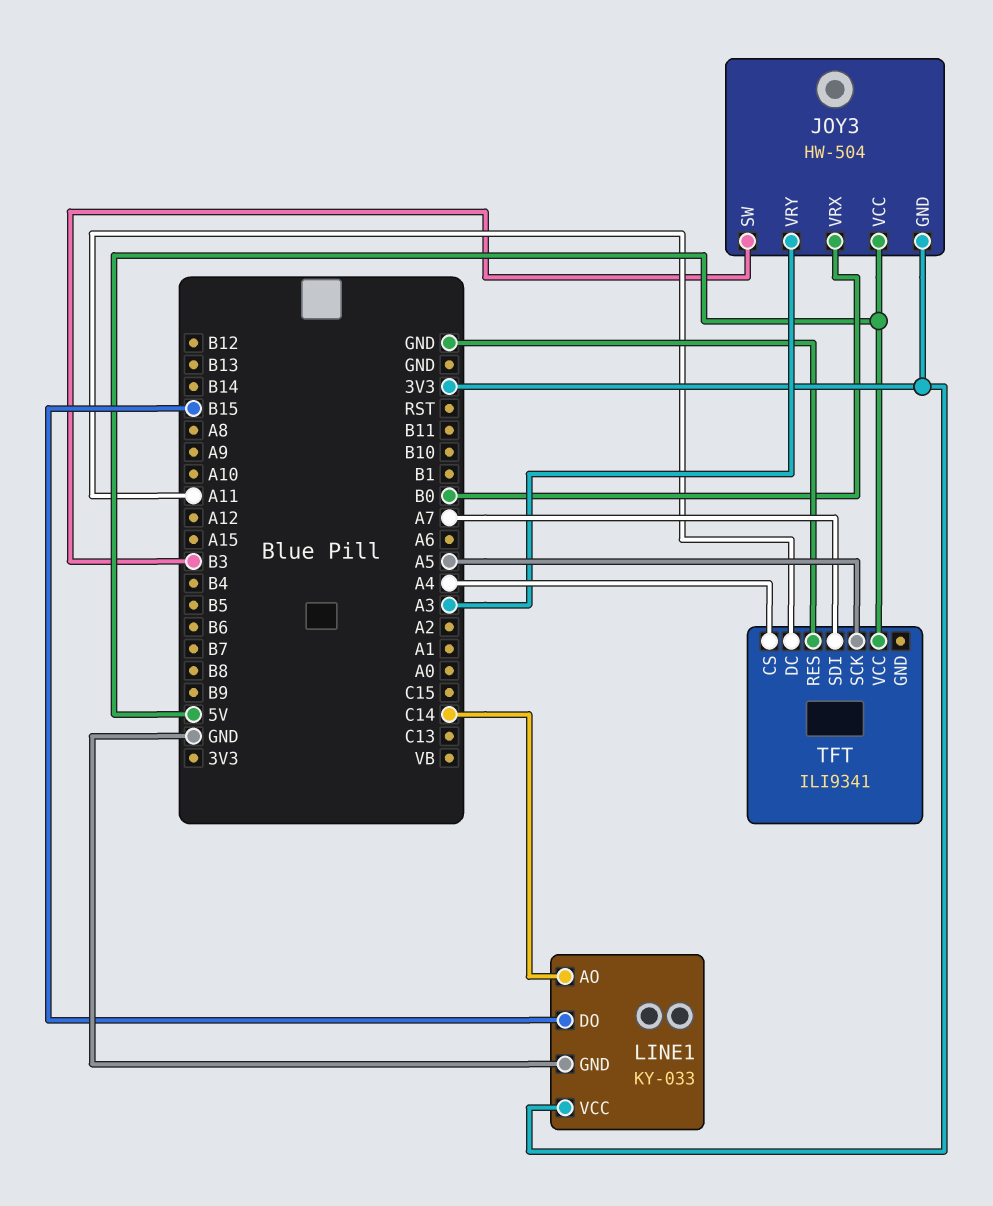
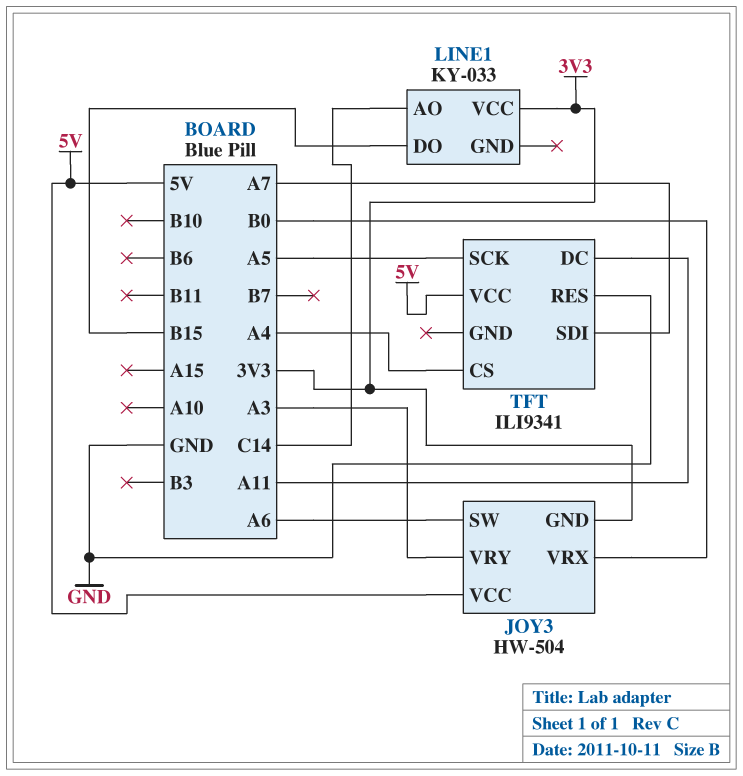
JOY3 pin SW: B3 -> A6
LINE1 pin GND: GND -> none

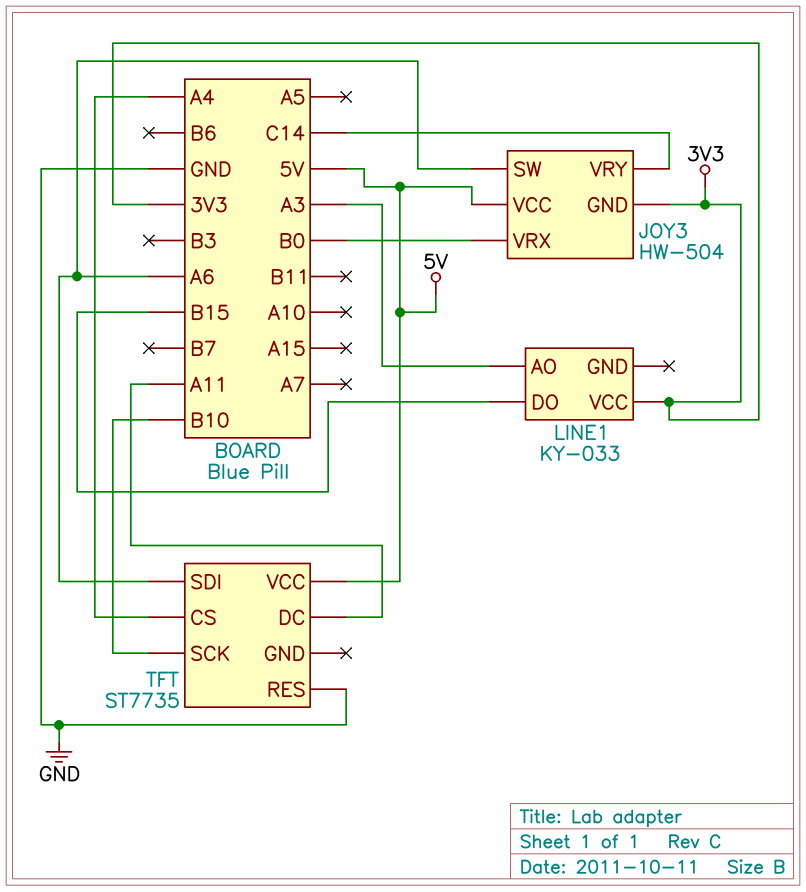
JOY3 pin VRY: A3 -> C14
LINE1 pin AO: C14 -> A3
TFT: ILI9341 -> ST7735
TFT pin SCK: A5 -> B10
TFT pin SDI: A7 -> A6

